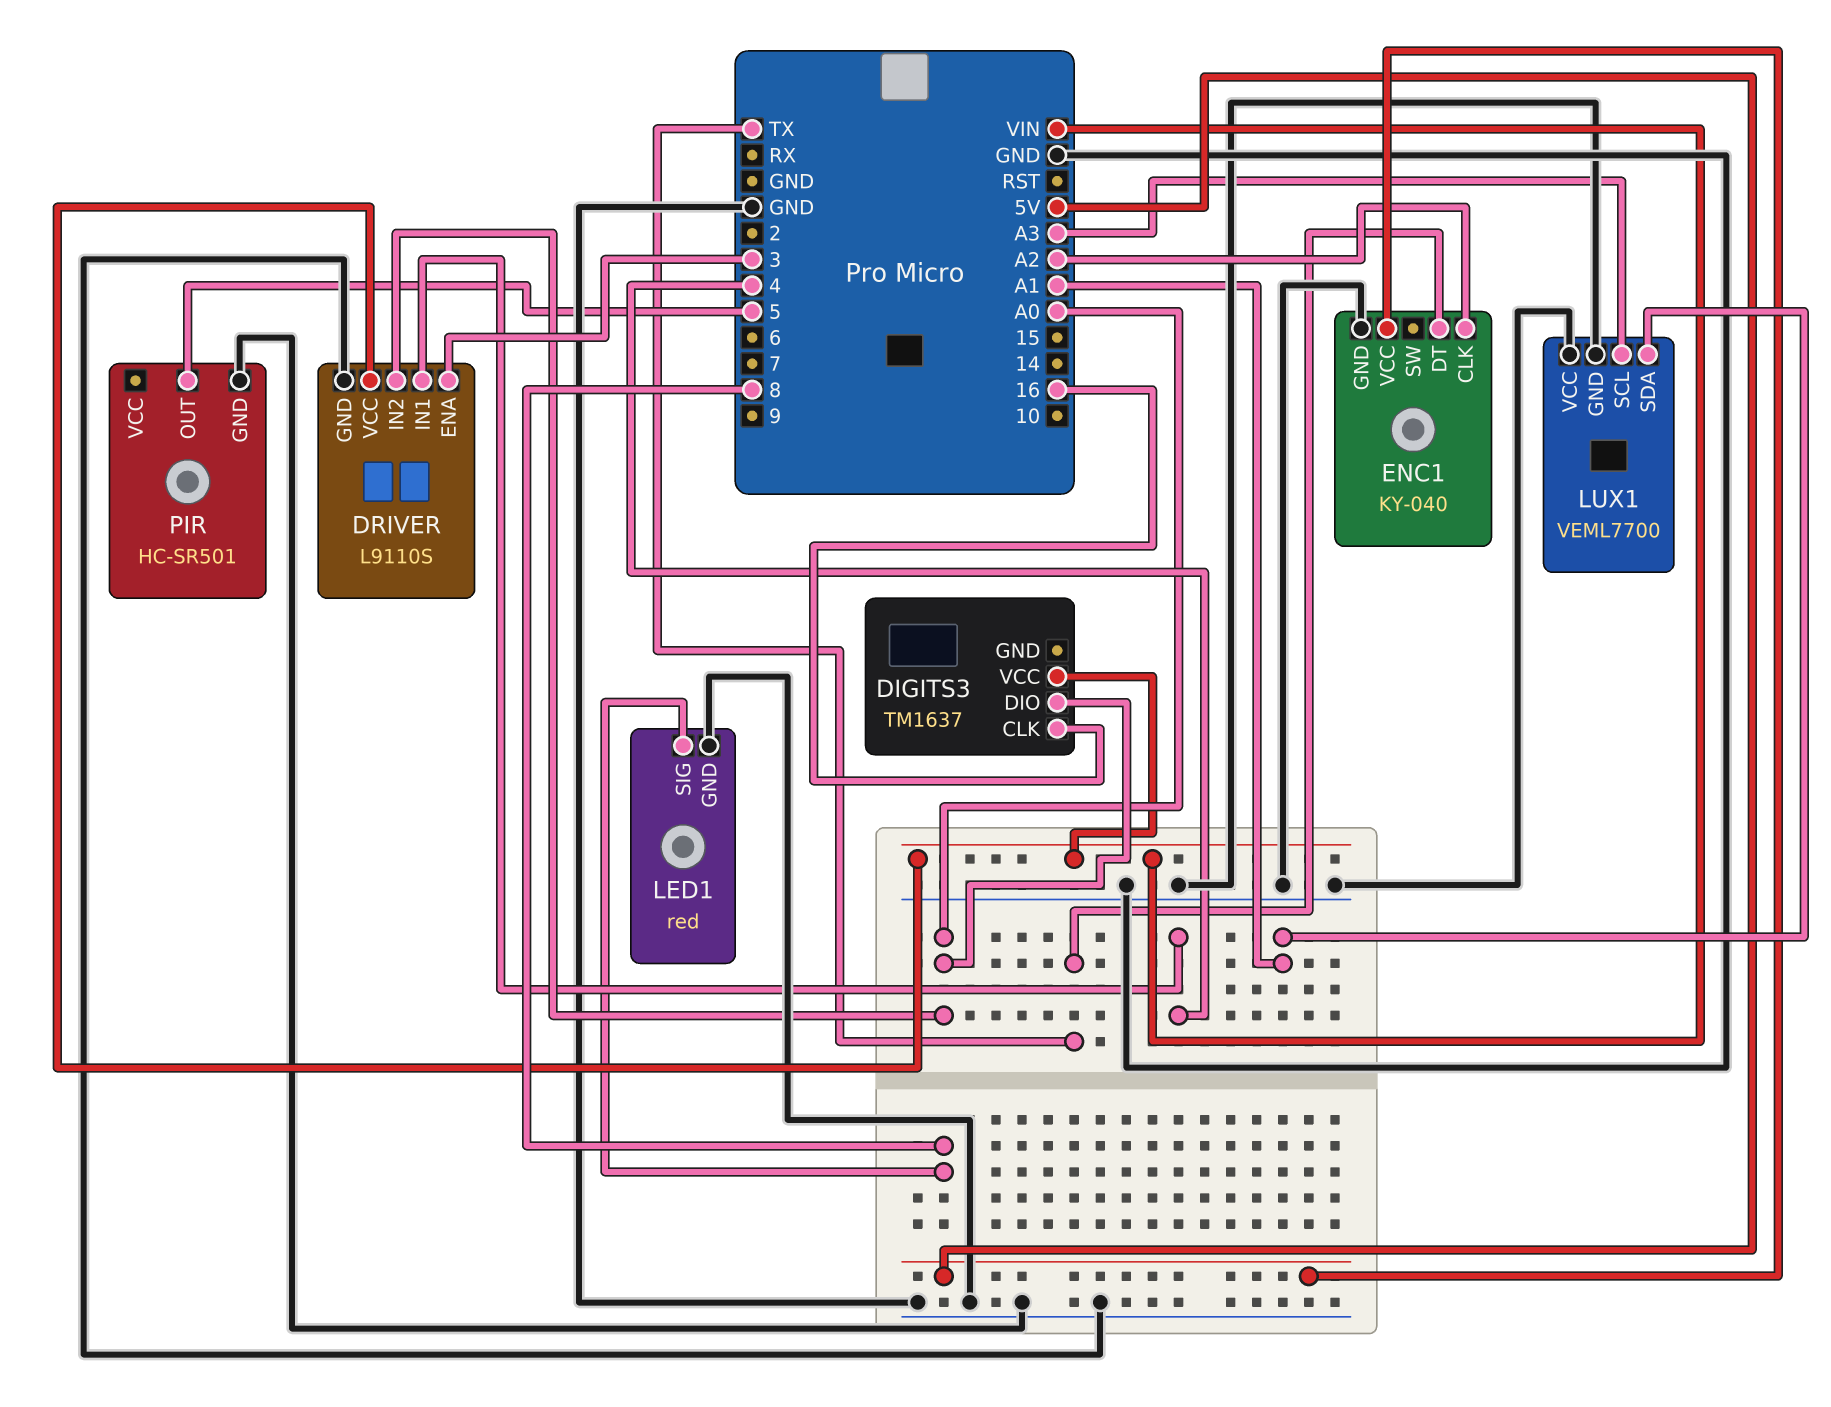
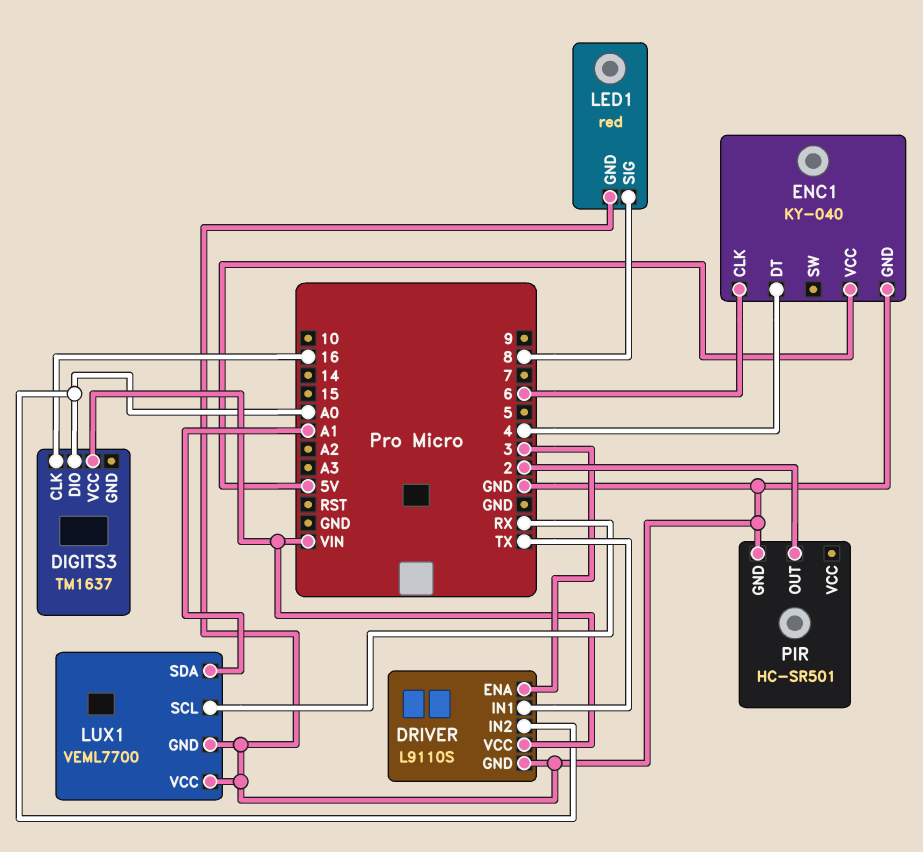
DRIVER pin IN1: 4 -> TX
ENC1 pin CLK: A2 -> 6
ENC1 pin DT: TX -> 4
LUX1 pin SCL: A3 -> RX
PIR pin OUT: 5 -> 2

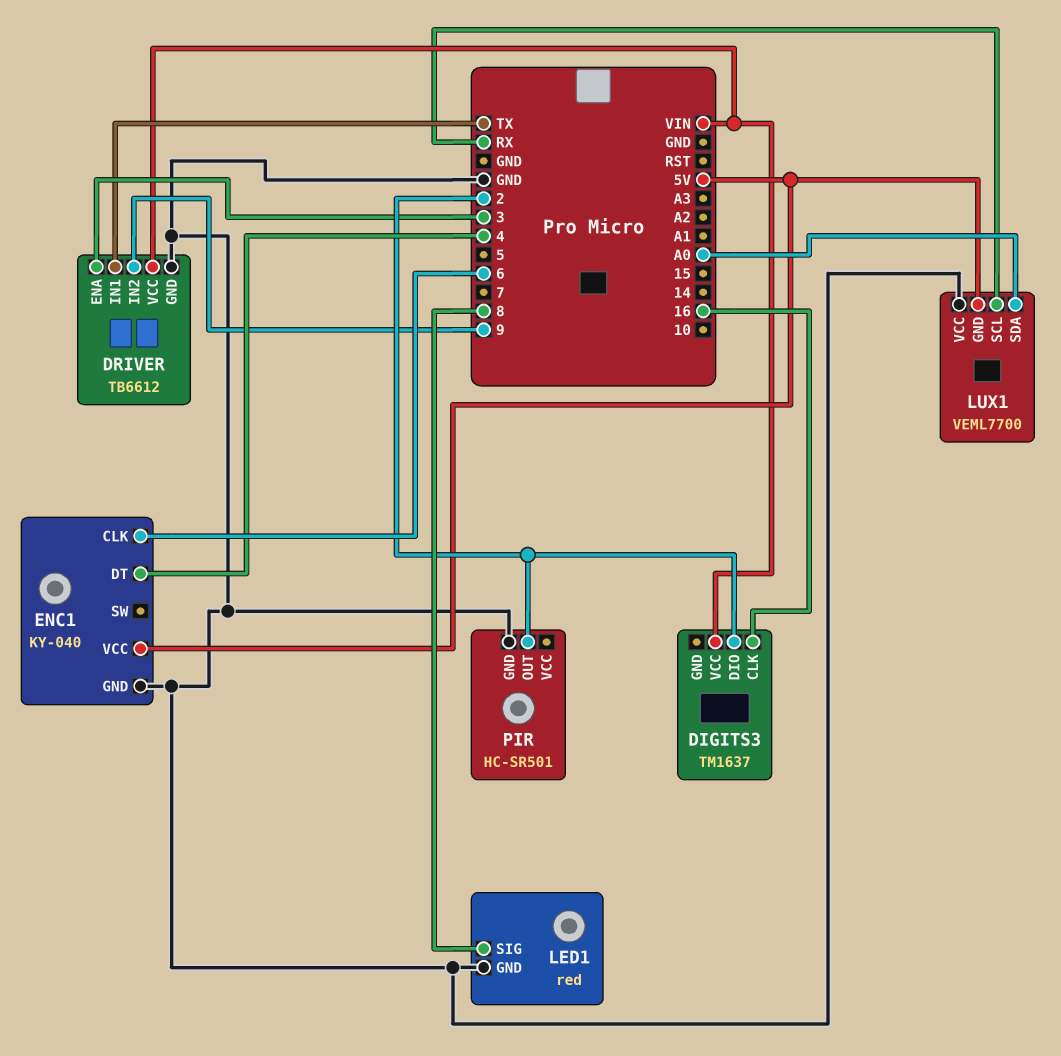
DIGITS3 pin DIO: A0 -> 2
DRIVER: L9110S -> TB6612
DRIVER pin IN2: A0 -> 9
LUX1 pin GND: GND -> 5V
LUX1 pin SDA: A1 -> A0

